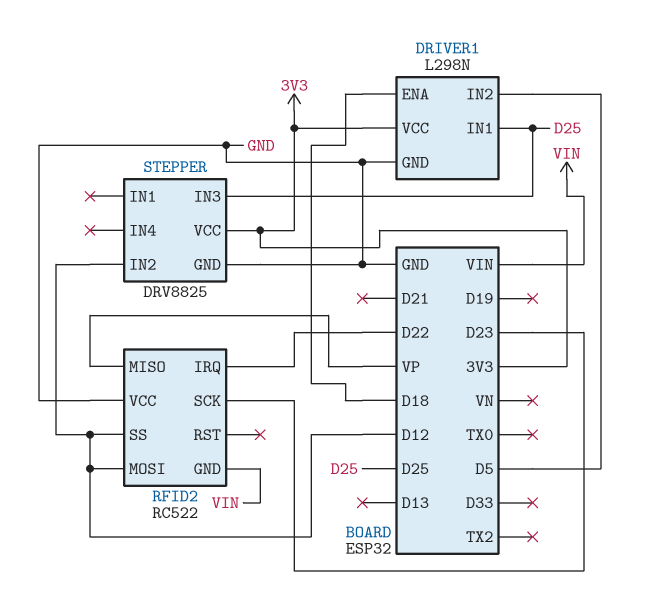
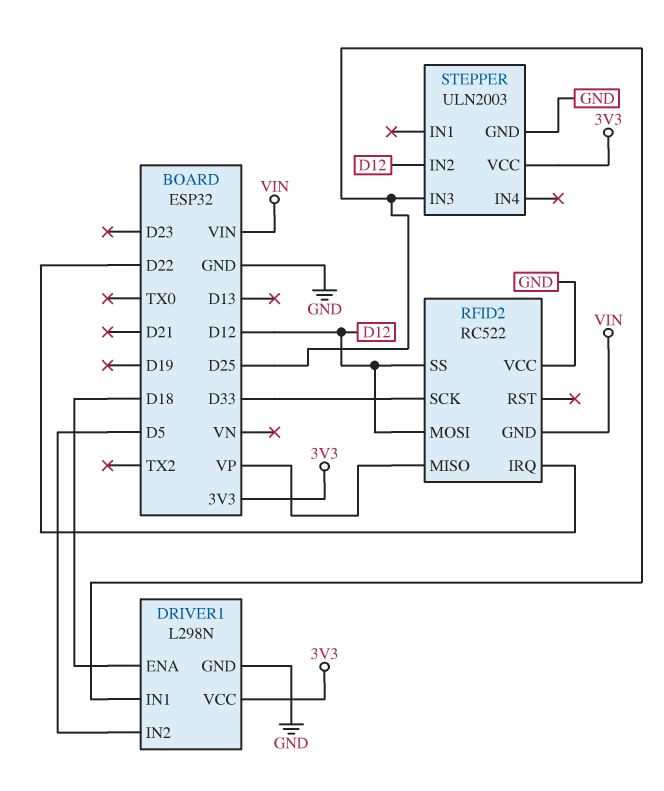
RFID2 pin SCK: D23 -> D33
STEPPER: DRV8825 -> ULN2003

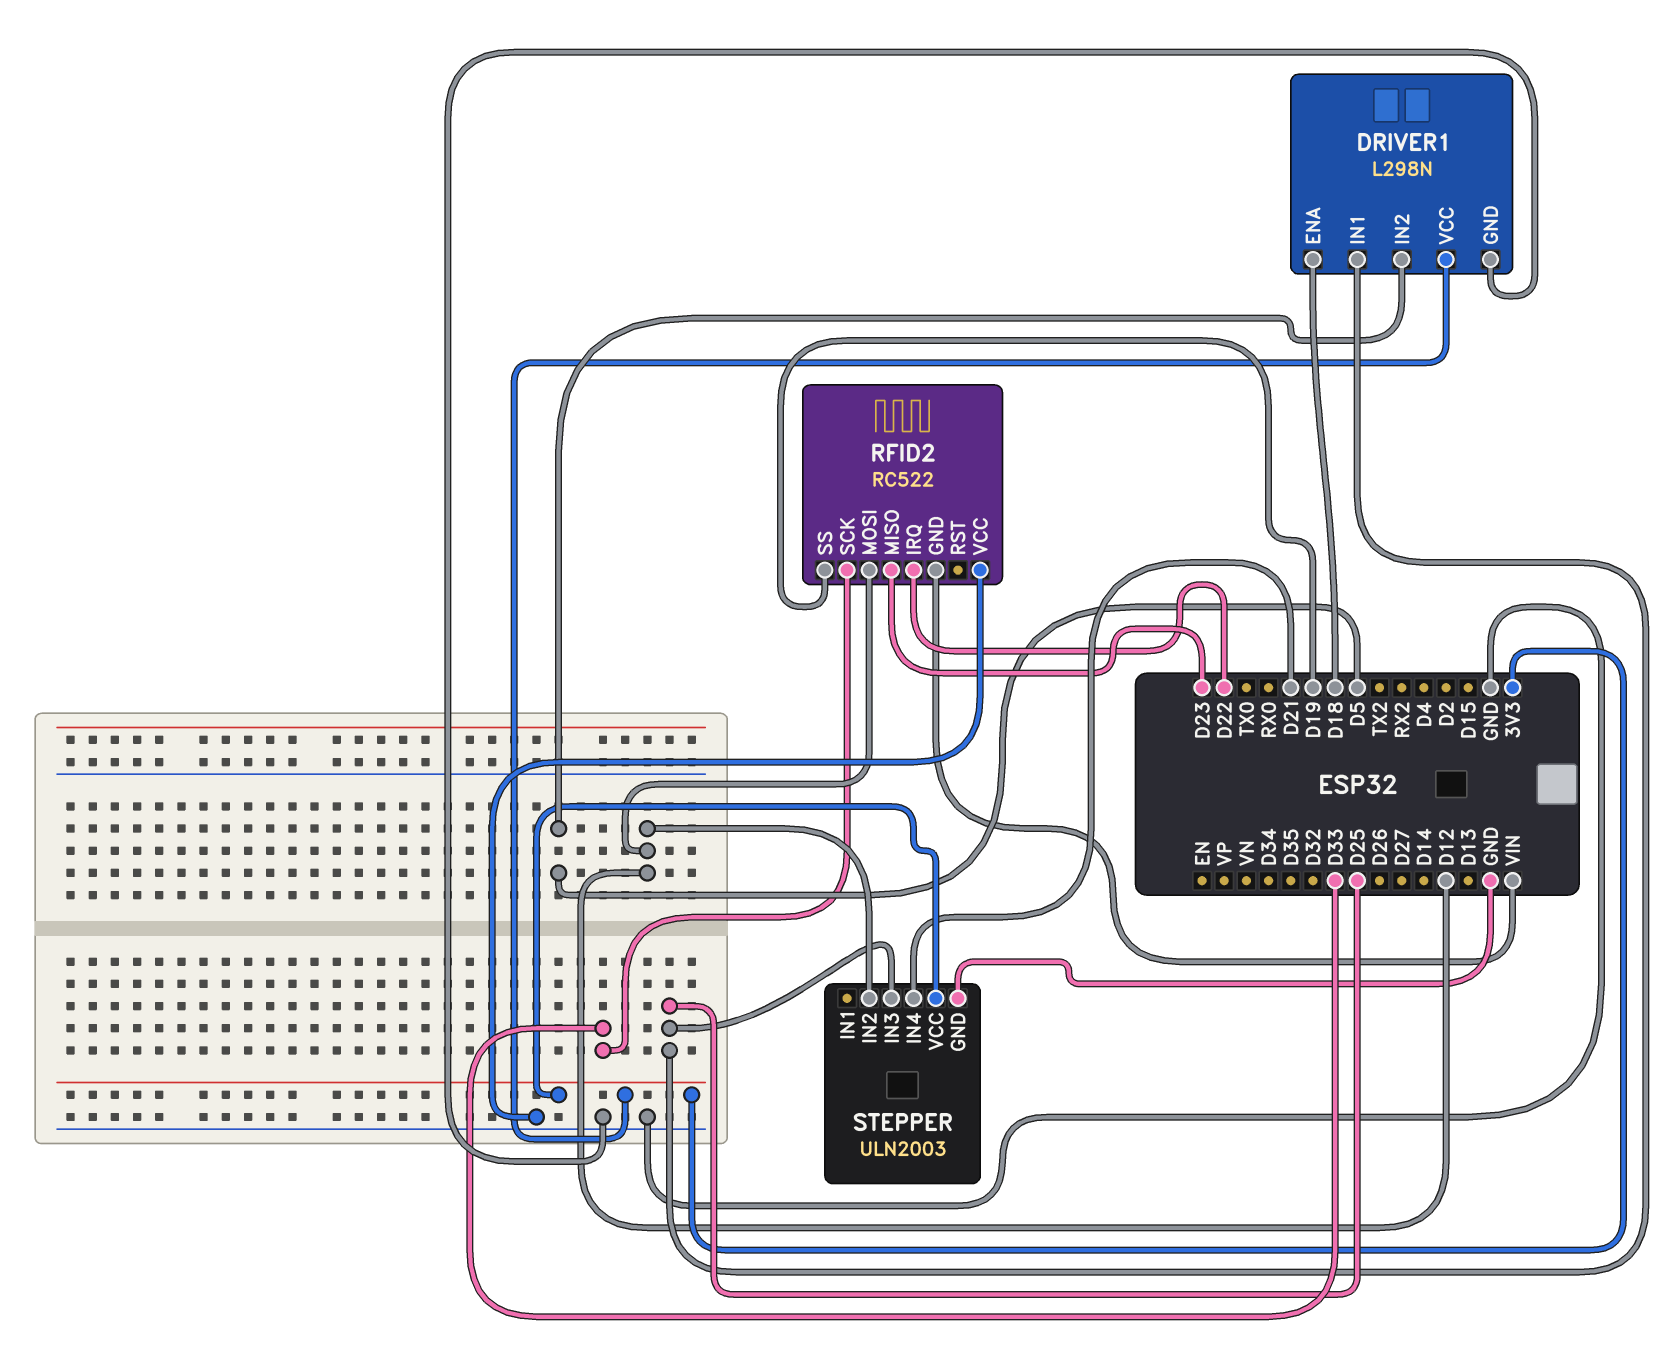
RFID2 pin MISO: VP -> D23
RFID2 pin SS: D12 -> D19
STEPPER pin IN4: none -> D21

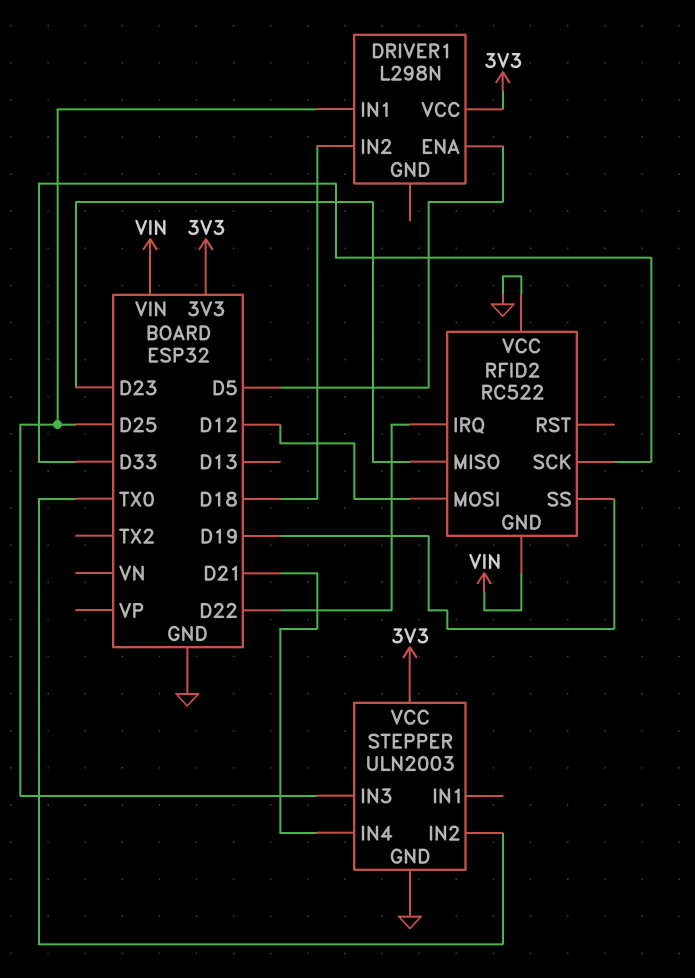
DRIVER1 pin ENA: D18 -> D5
DRIVER1 pin GND: GND -> none
DRIVER1 pin IN2: D5 -> D18
STEPPER pin IN2: D12 -> TX0

